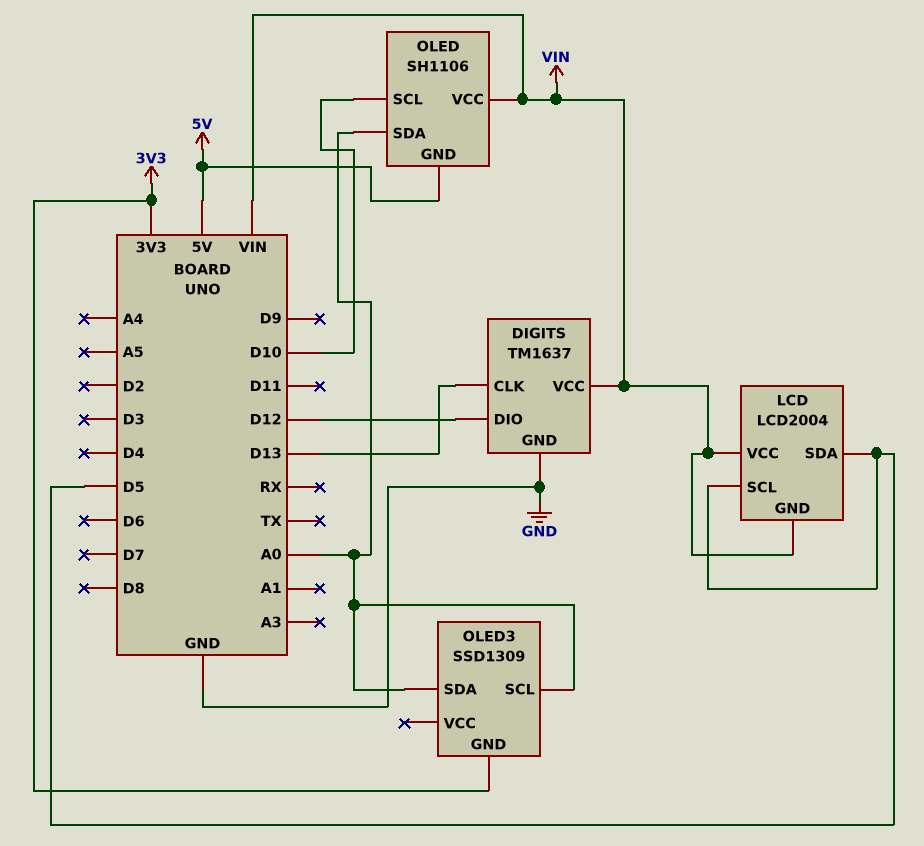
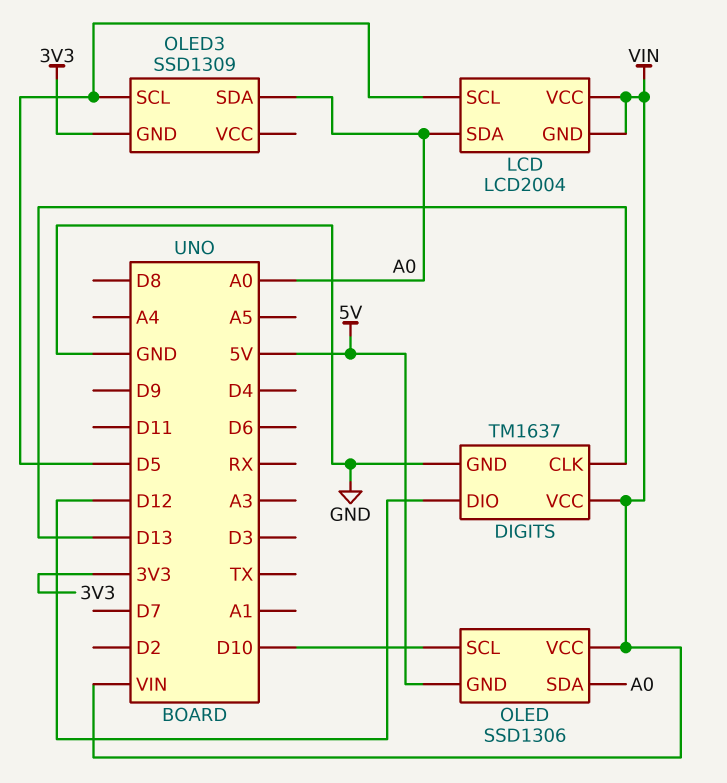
LCD pin SDA: D5 -> A0
OLED: SH1106 -> SSD1306
OLED3 pin SCL: A0 -> D5

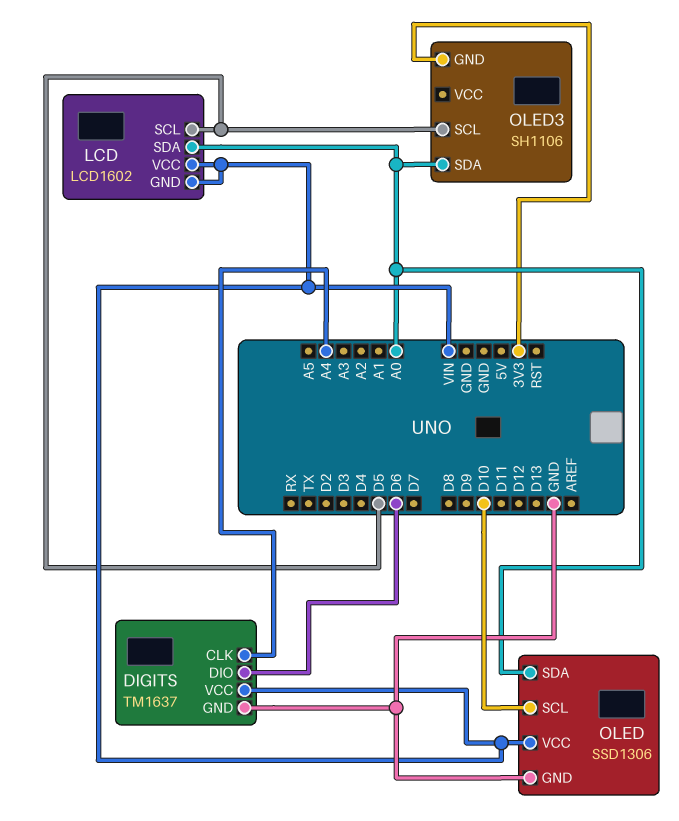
DIGITS pin CLK: D13 -> A4
DIGITS pin DIO: D12 -> D6
LCD: LCD2004 -> LCD1602
OLED pin GND: 5V -> GND
OLED3: SSD1309 -> SH1106

